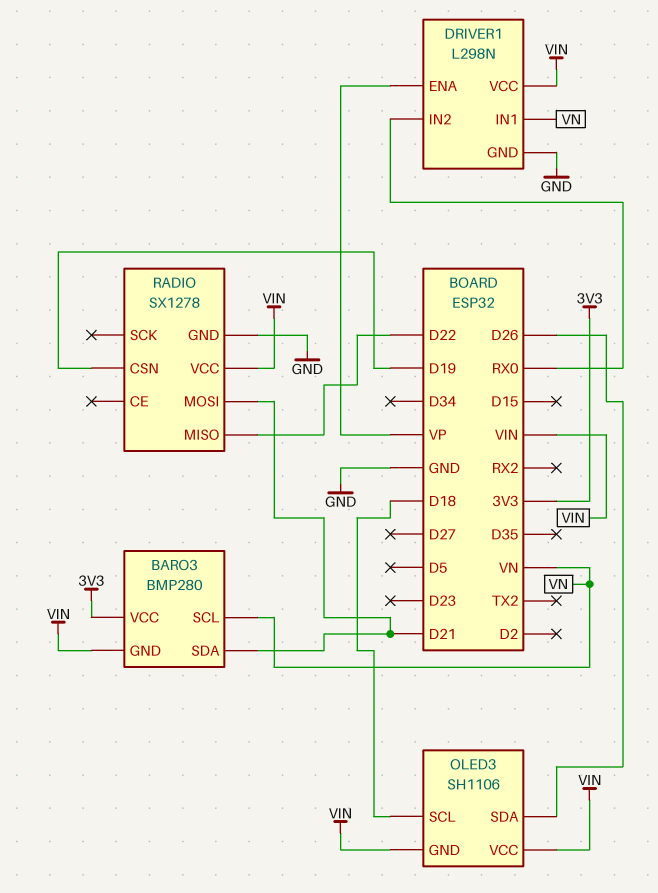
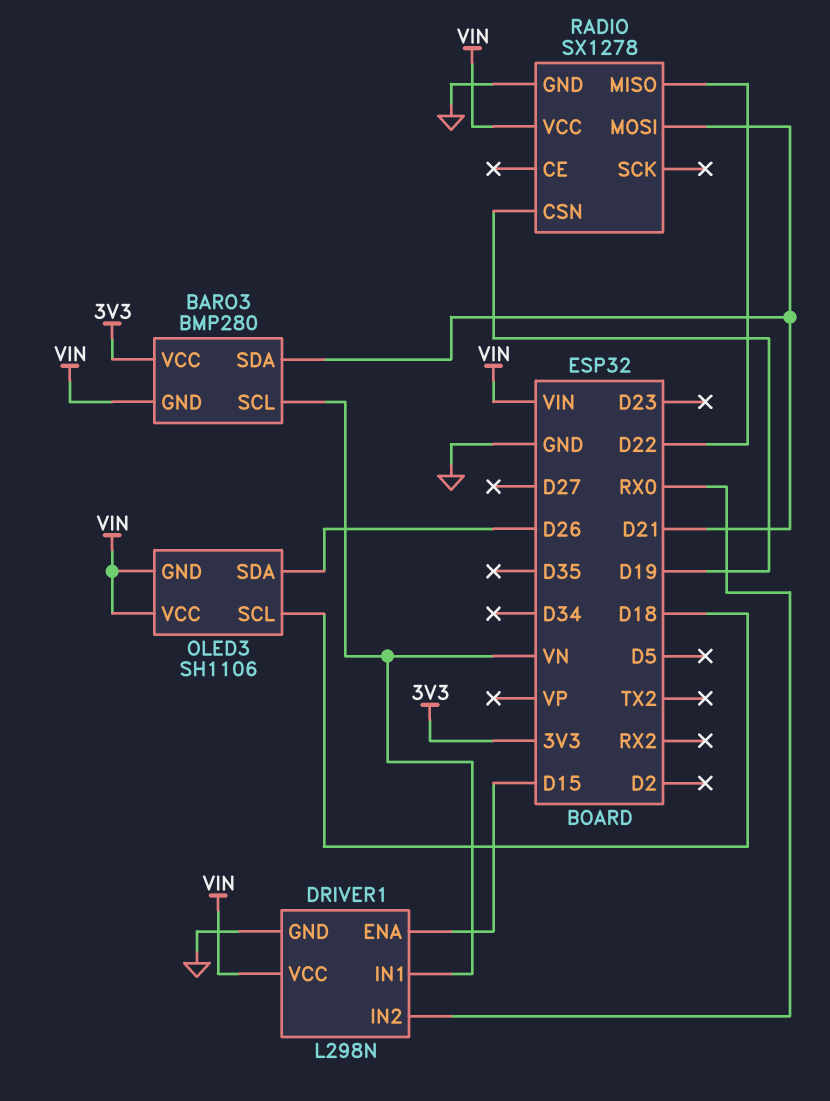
DRIVER1 pin ENA: VP -> D15

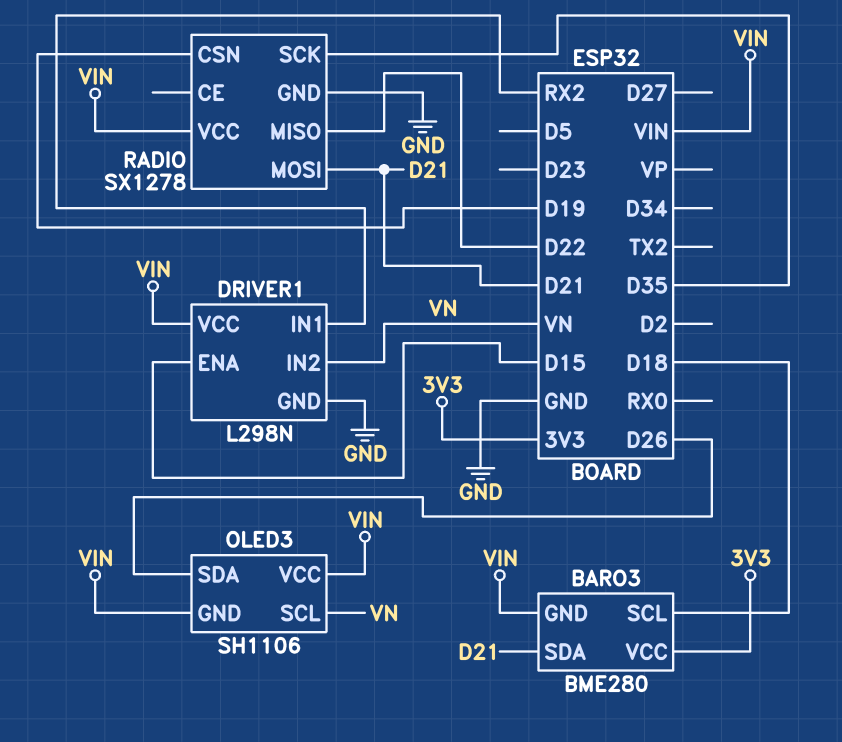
BARO3: BMP280 -> BME280
BARO3 pin SCL: VN -> D18
DRIVER1 pin IN1: VN -> RX2
DRIVER1 pin IN2: RX0 -> VN
OLED3 pin SCL: D18 -> VN
RADIO pin SCK: none -> D35

